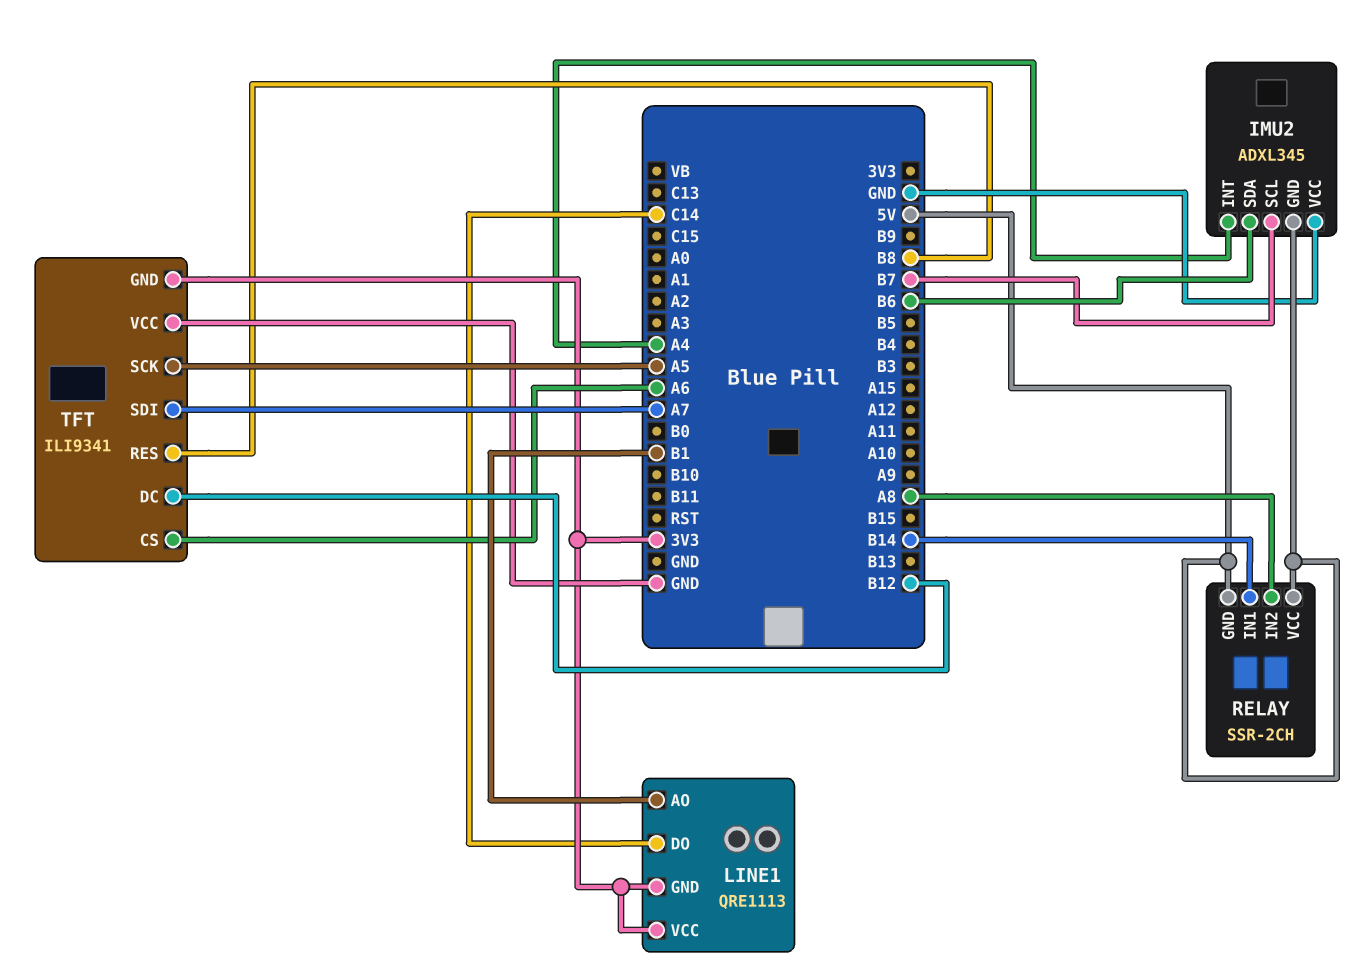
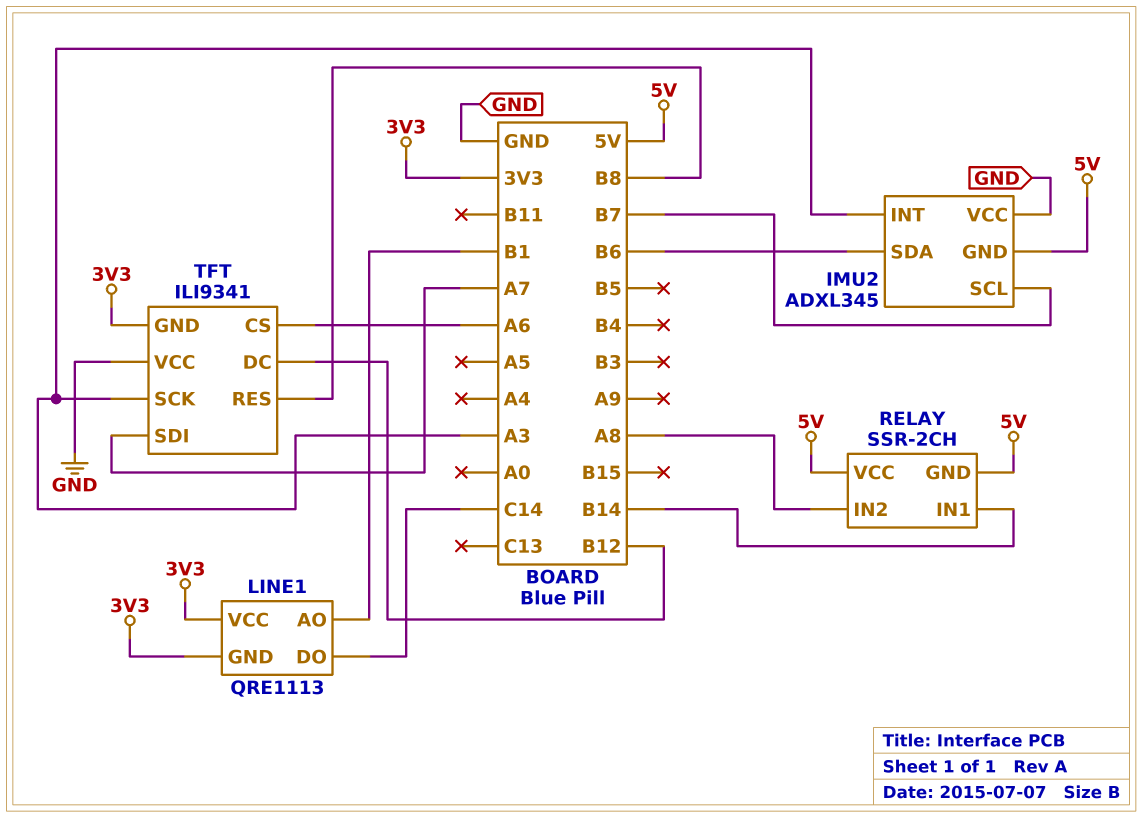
IMU2 pin INT: A4 -> A3
TFT pin SCK: A5 -> A3

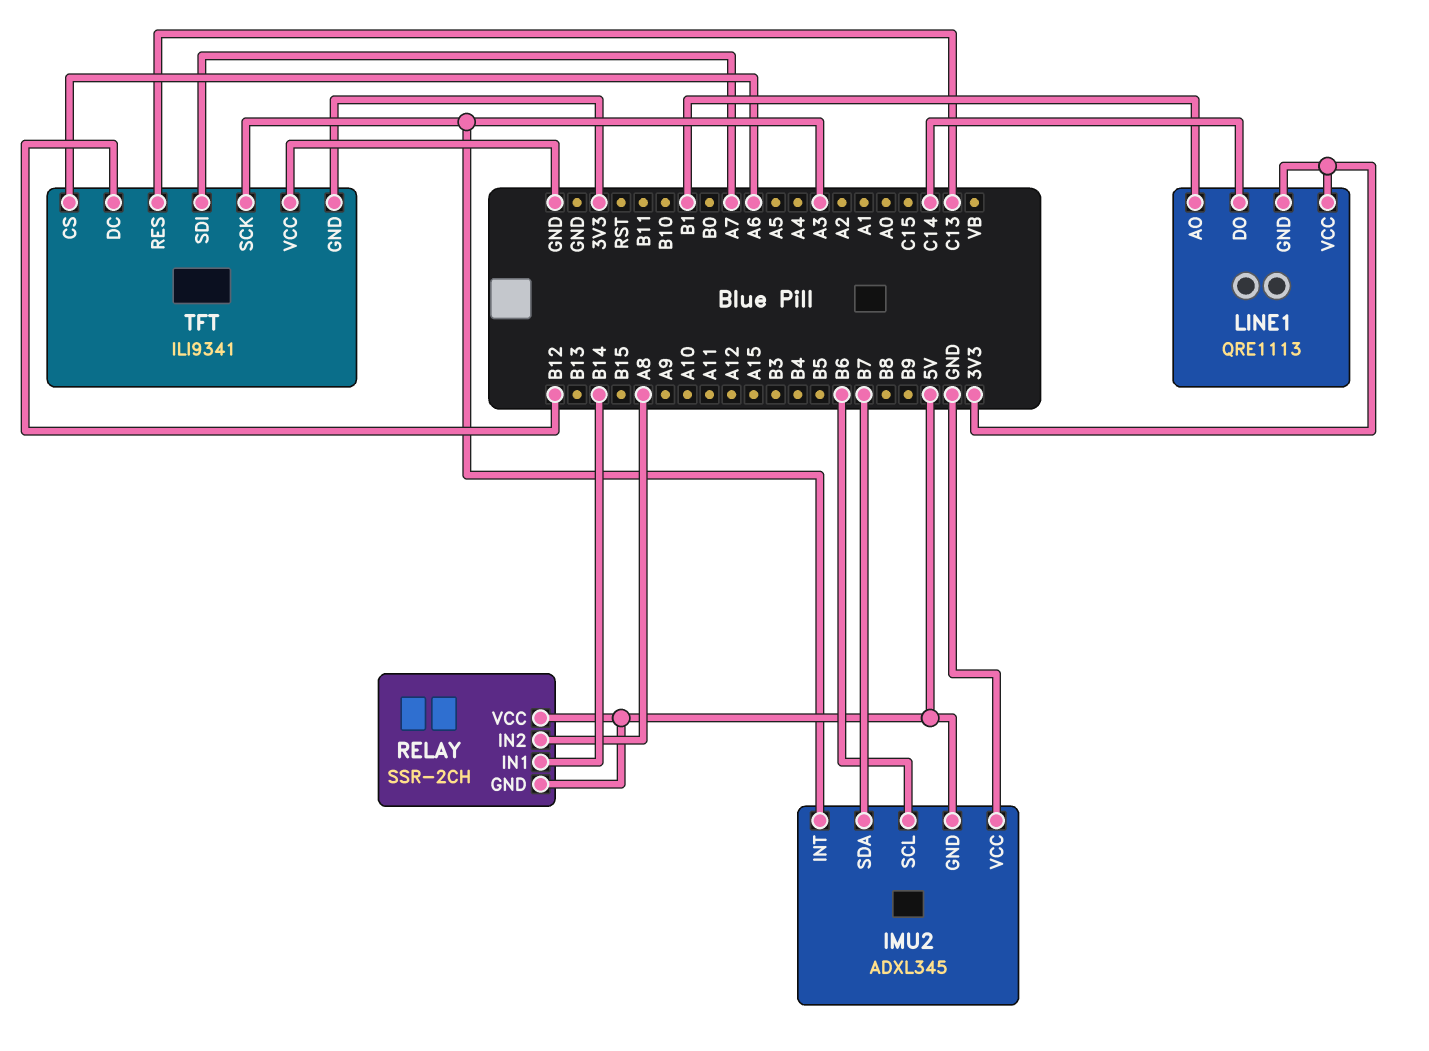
IMU2 pin SCL: B7 -> B6
IMU2 pin SDA: B6 -> B7
TFT pin RES: B8 -> C13

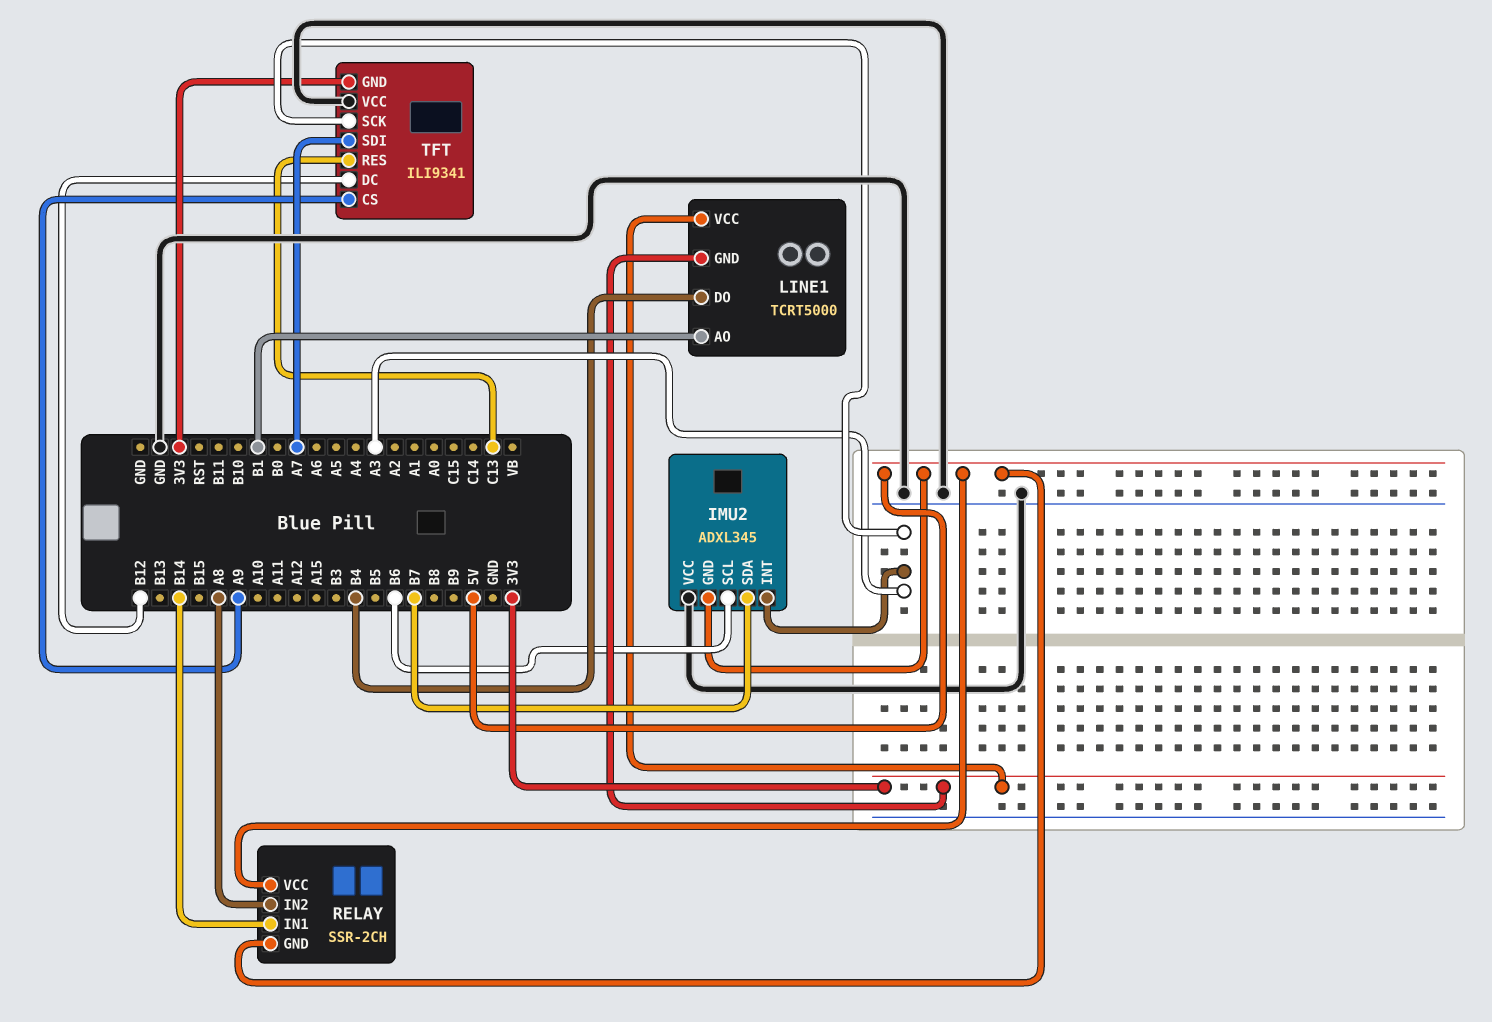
LINE1: QRE1113 -> TCRT5000
LINE1 pin DO: C14 -> B4
TFT pin CS: A6 -> A9

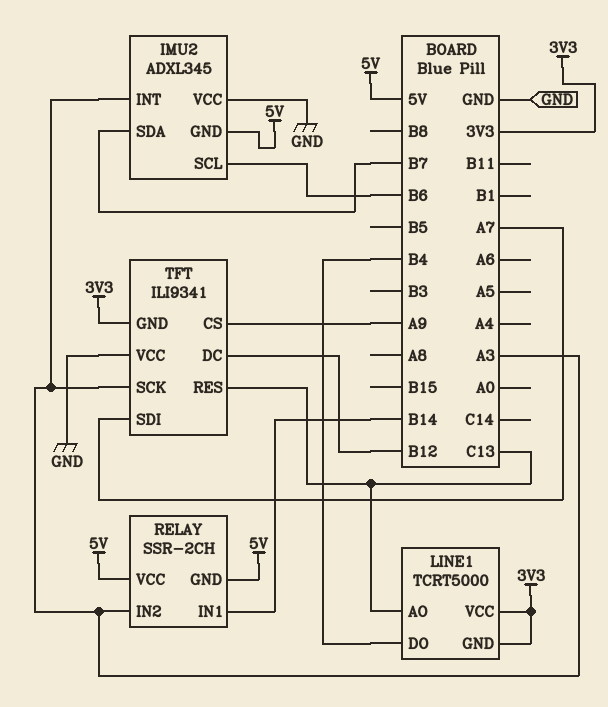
LINE1 pin AO: B1 -> C13
RELAY pin IN2: A8 -> A3

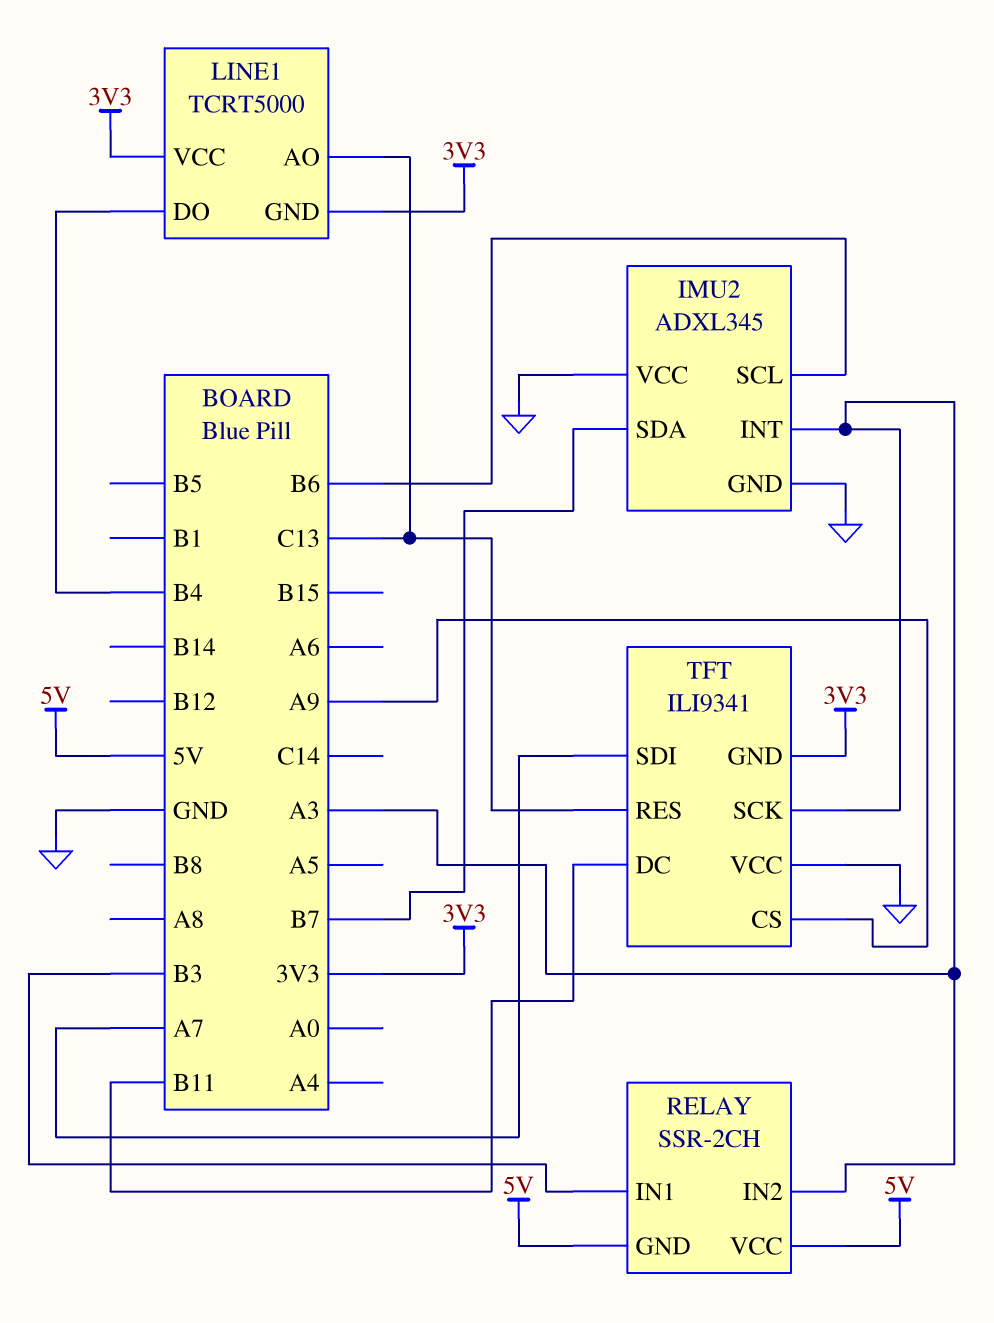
IMU2 pin GND: 5V -> GND
RELAY pin IN1: B14 -> B3
TFT pin DC: B12 -> B11

